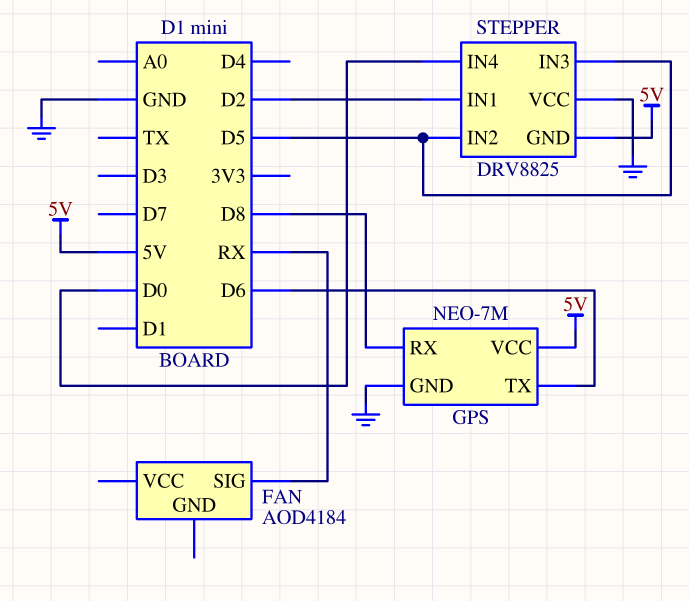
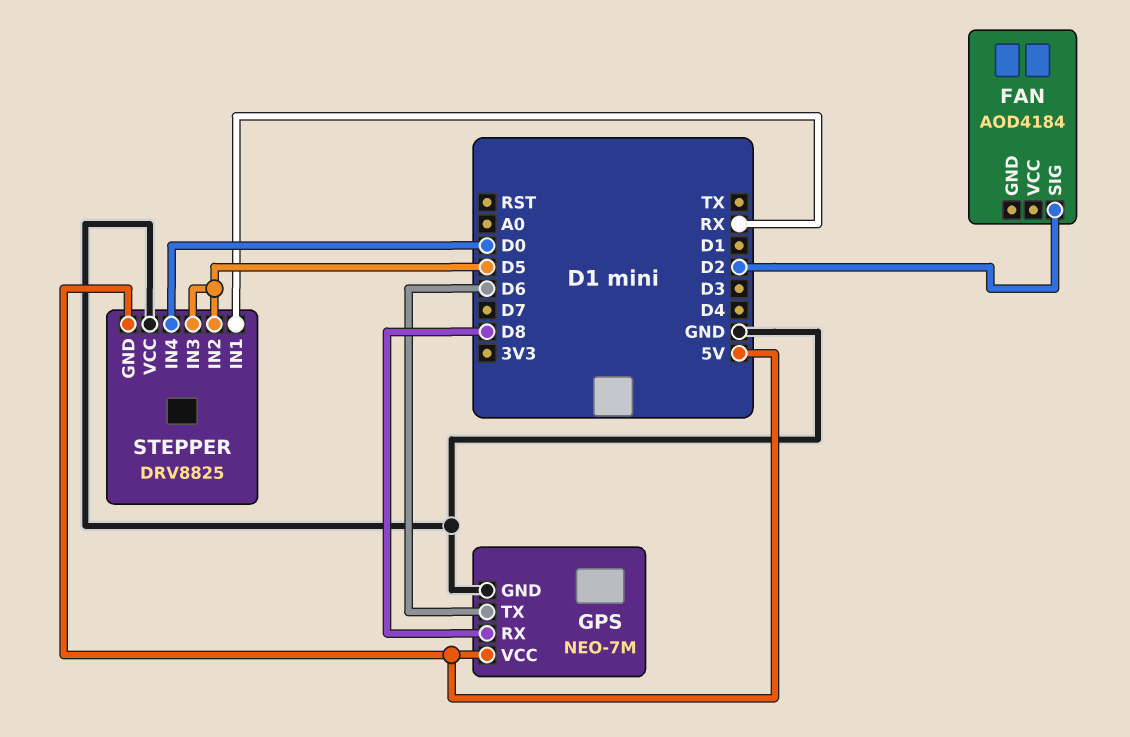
FAN pin SIG: RX -> D2
STEPPER pin IN1: D2 -> RX

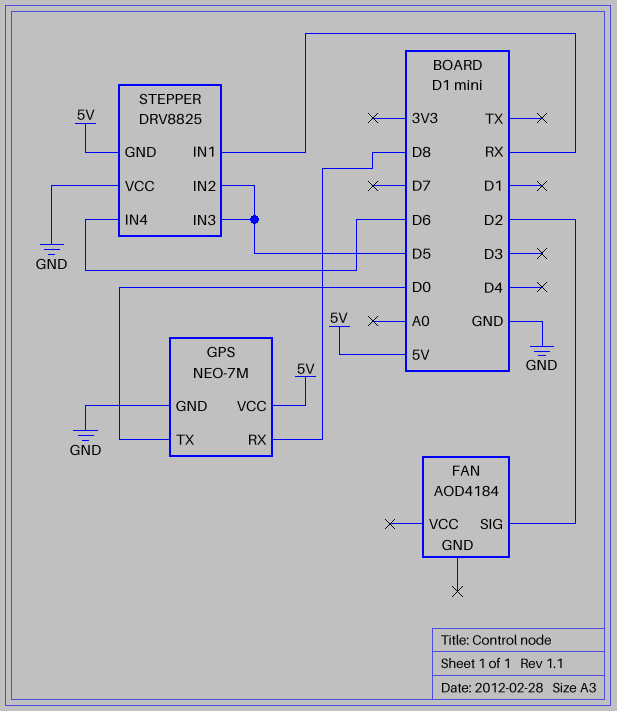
GPS pin TX: D6 -> D0
STEPPER pin IN4: D0 -> D6

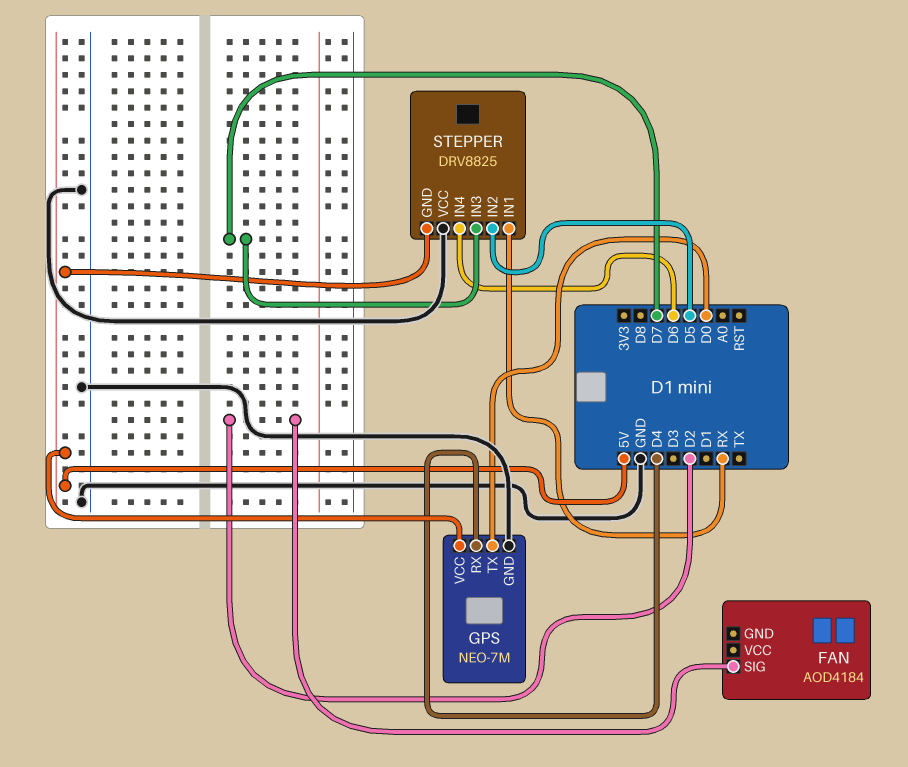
GPS pin RX: D8 -> D4
STEPPER pin IN3: D5 -> D7

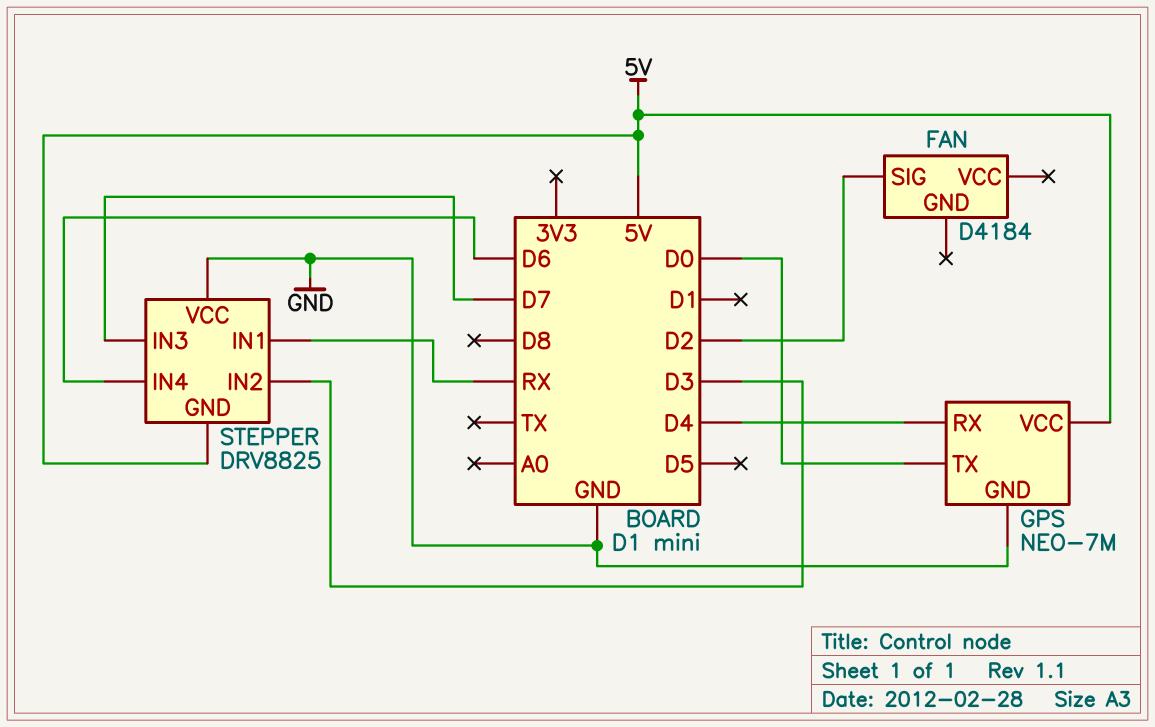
FAN: AOD4184 -> D4184
STEPPER pin IN2: D5 -> D3

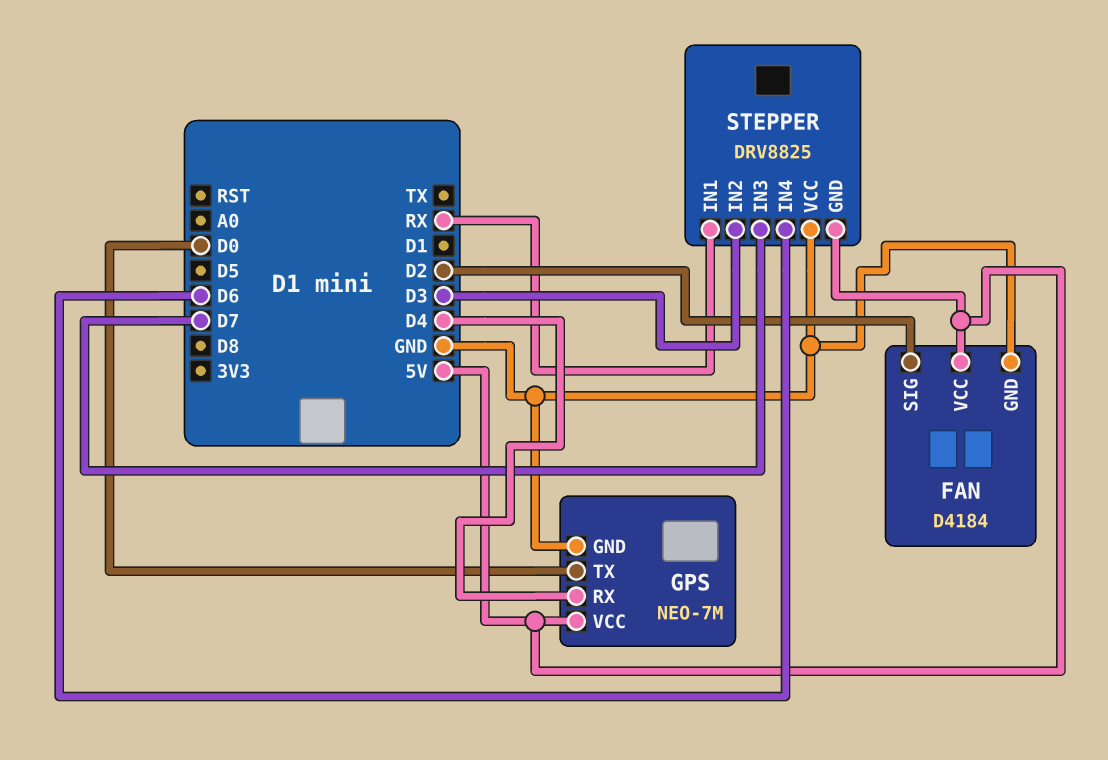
FAN pin GND: none -> GND
FAN pin VCC: none -> 5V

